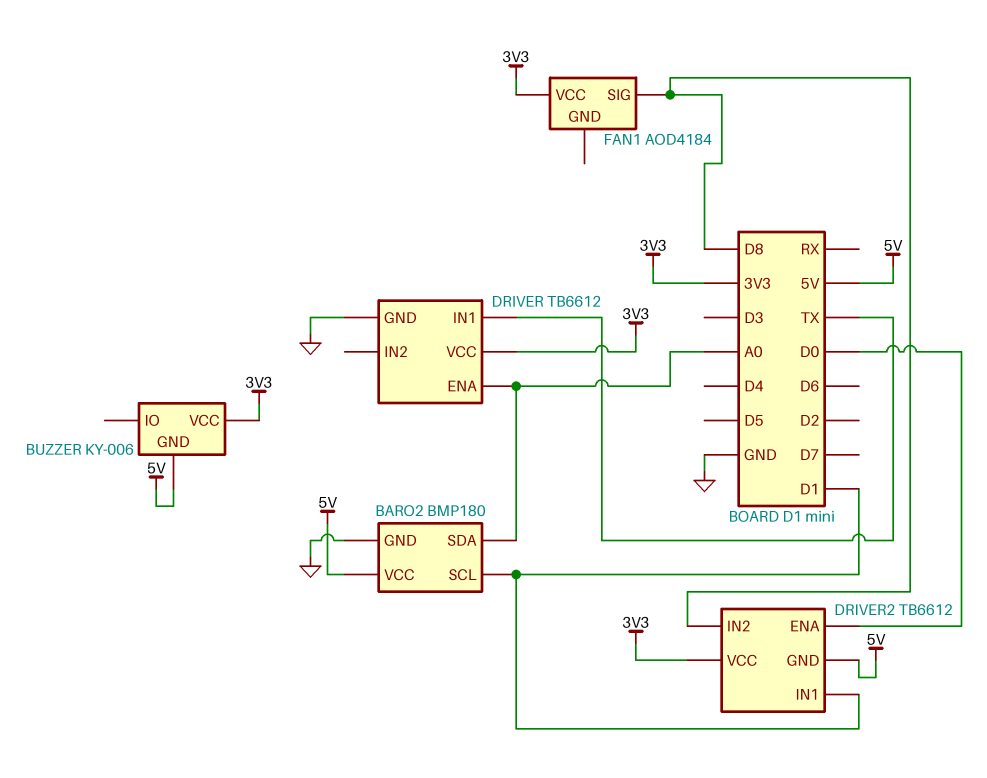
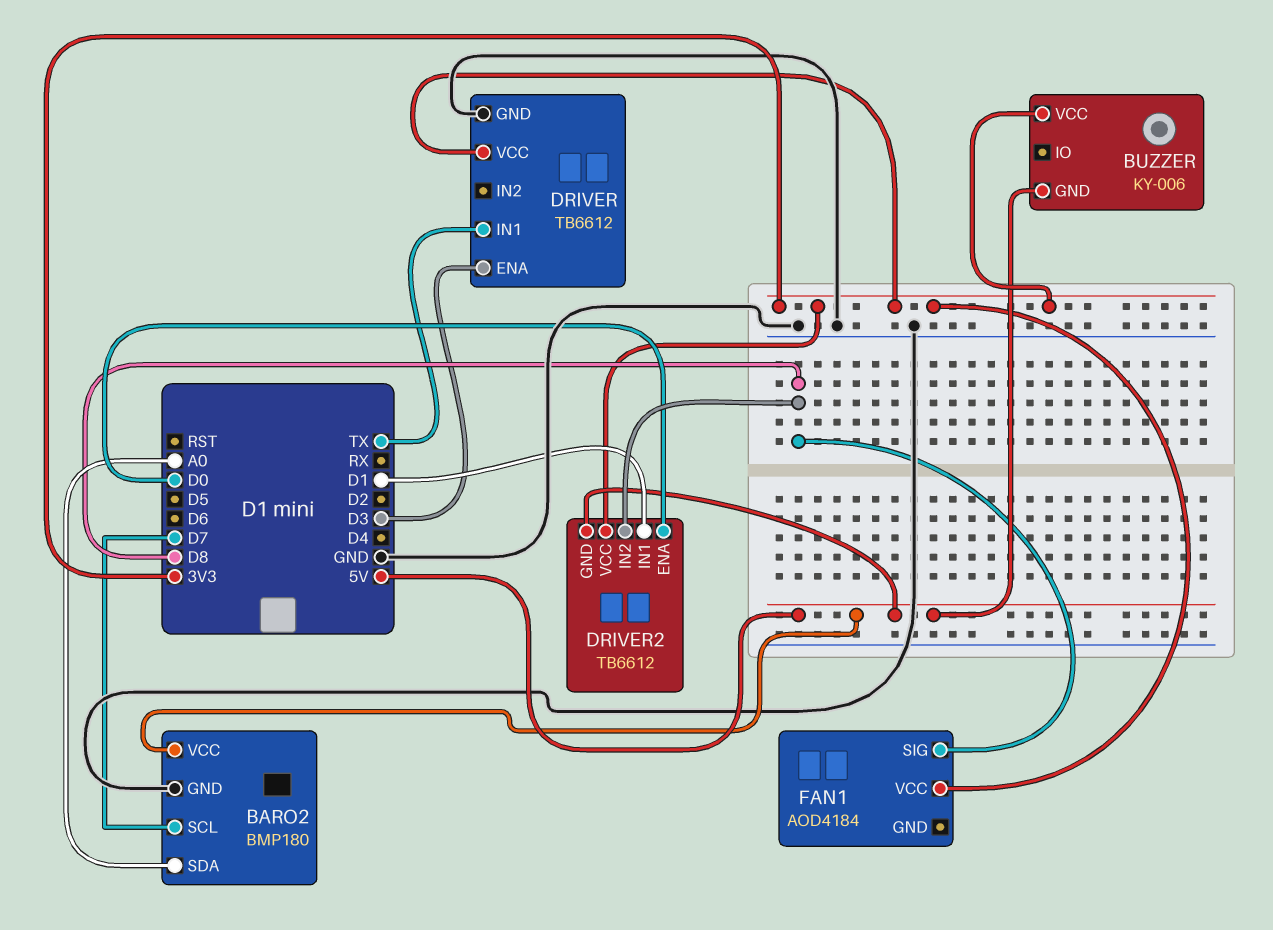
BARO2 pin SCL: D1 -> D7
DRIVER pin ENA: A0 -> D3

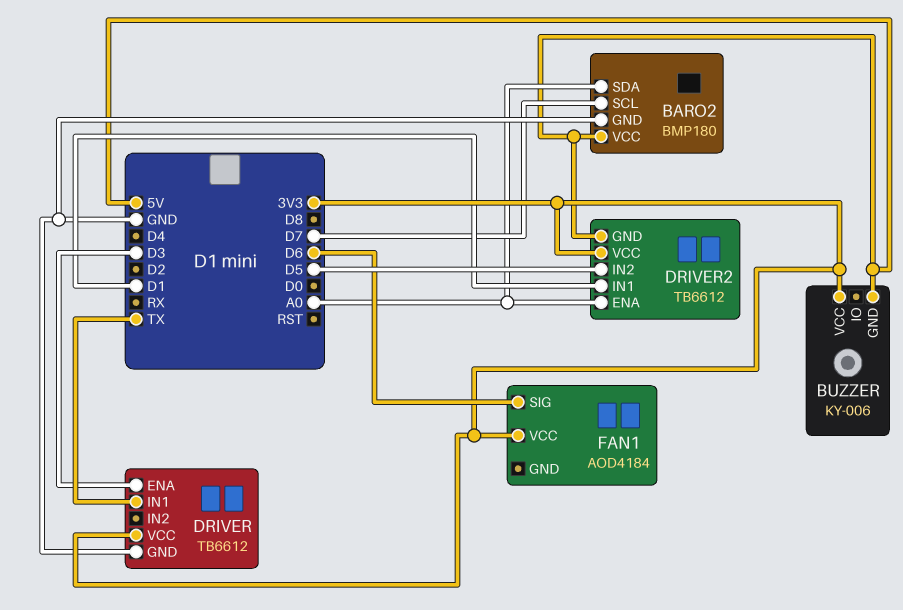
DRIVER2 pin ENA: D0 -> A0
DRIVER2 pin IN2: D8 -> D5
FAN1 pin SIG: D8 -> D6

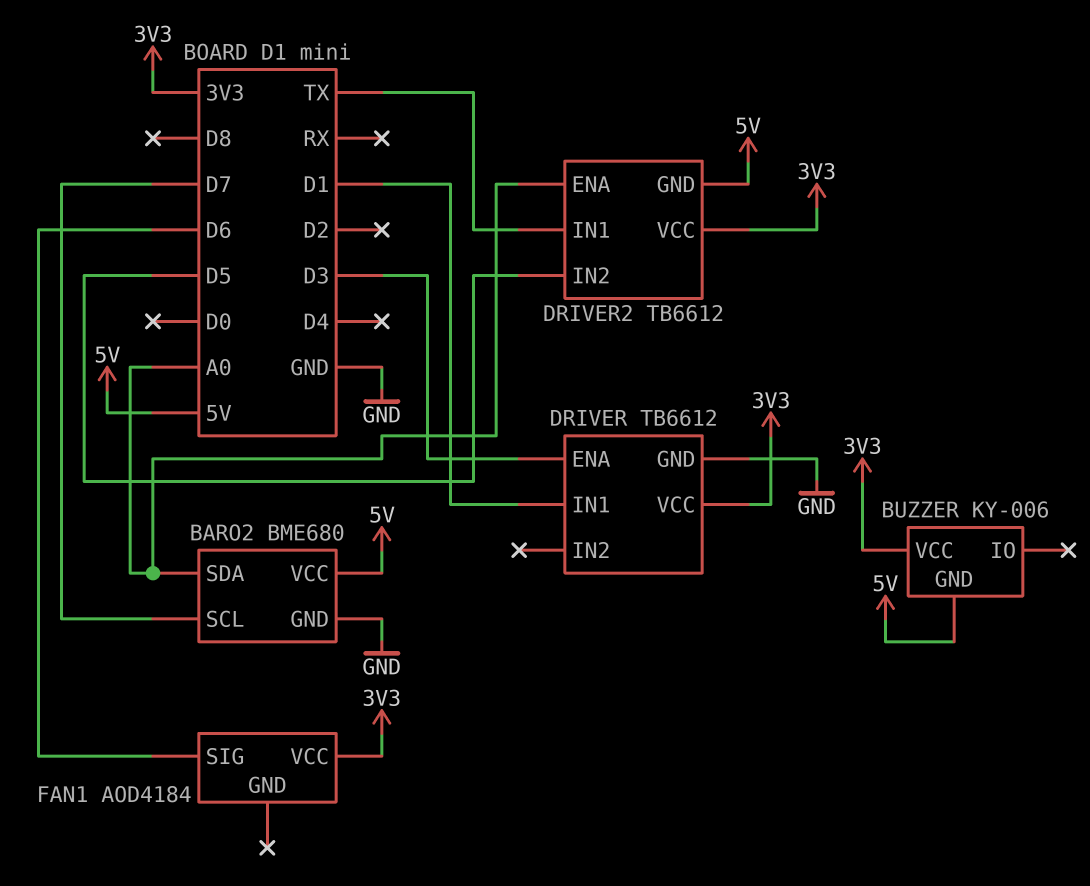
BARO2: BMP180 -> BME680
DRIVER pin IN1: TX -> D1
DRIVER2 pin IN1: D1 -> TX

